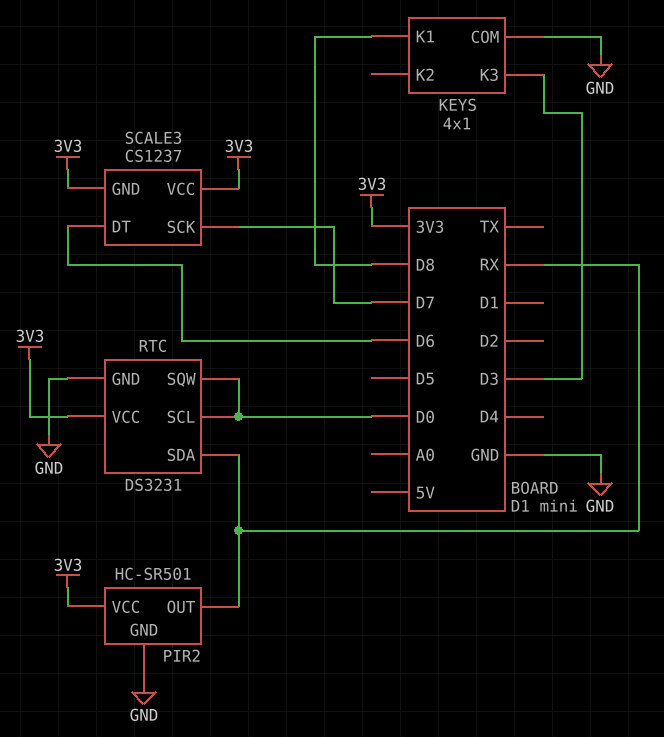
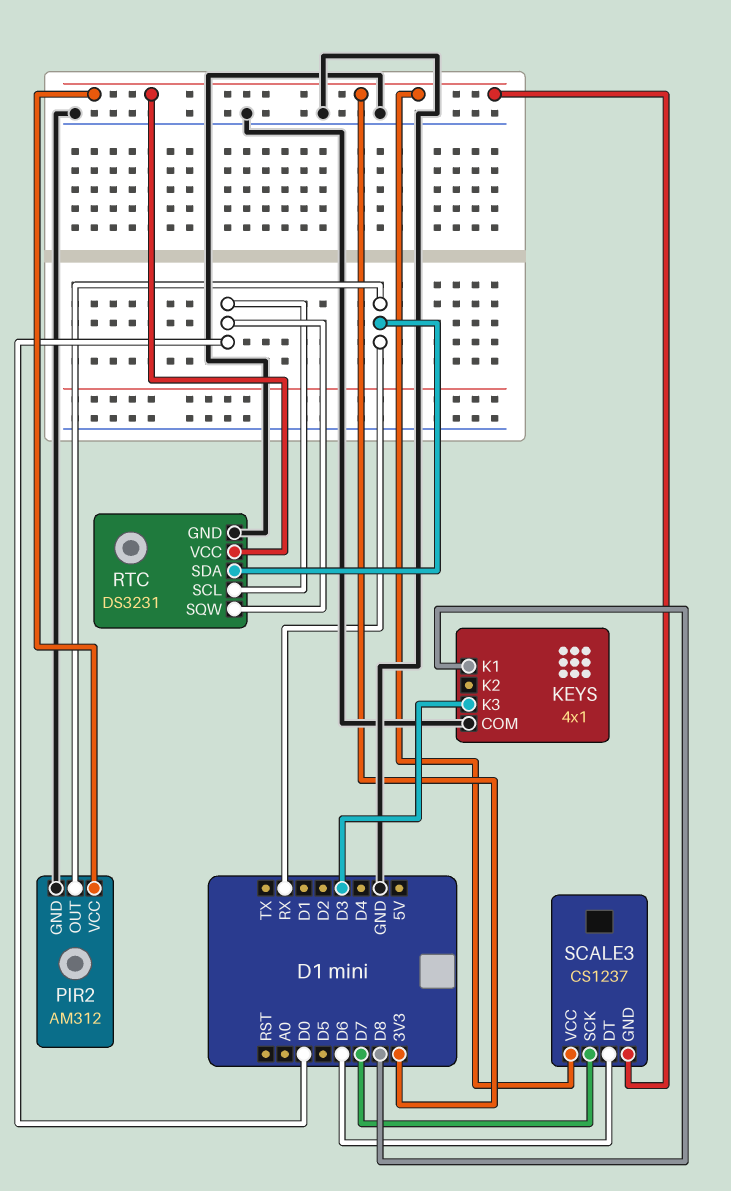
PIR2: HC-SR501 -> AM312

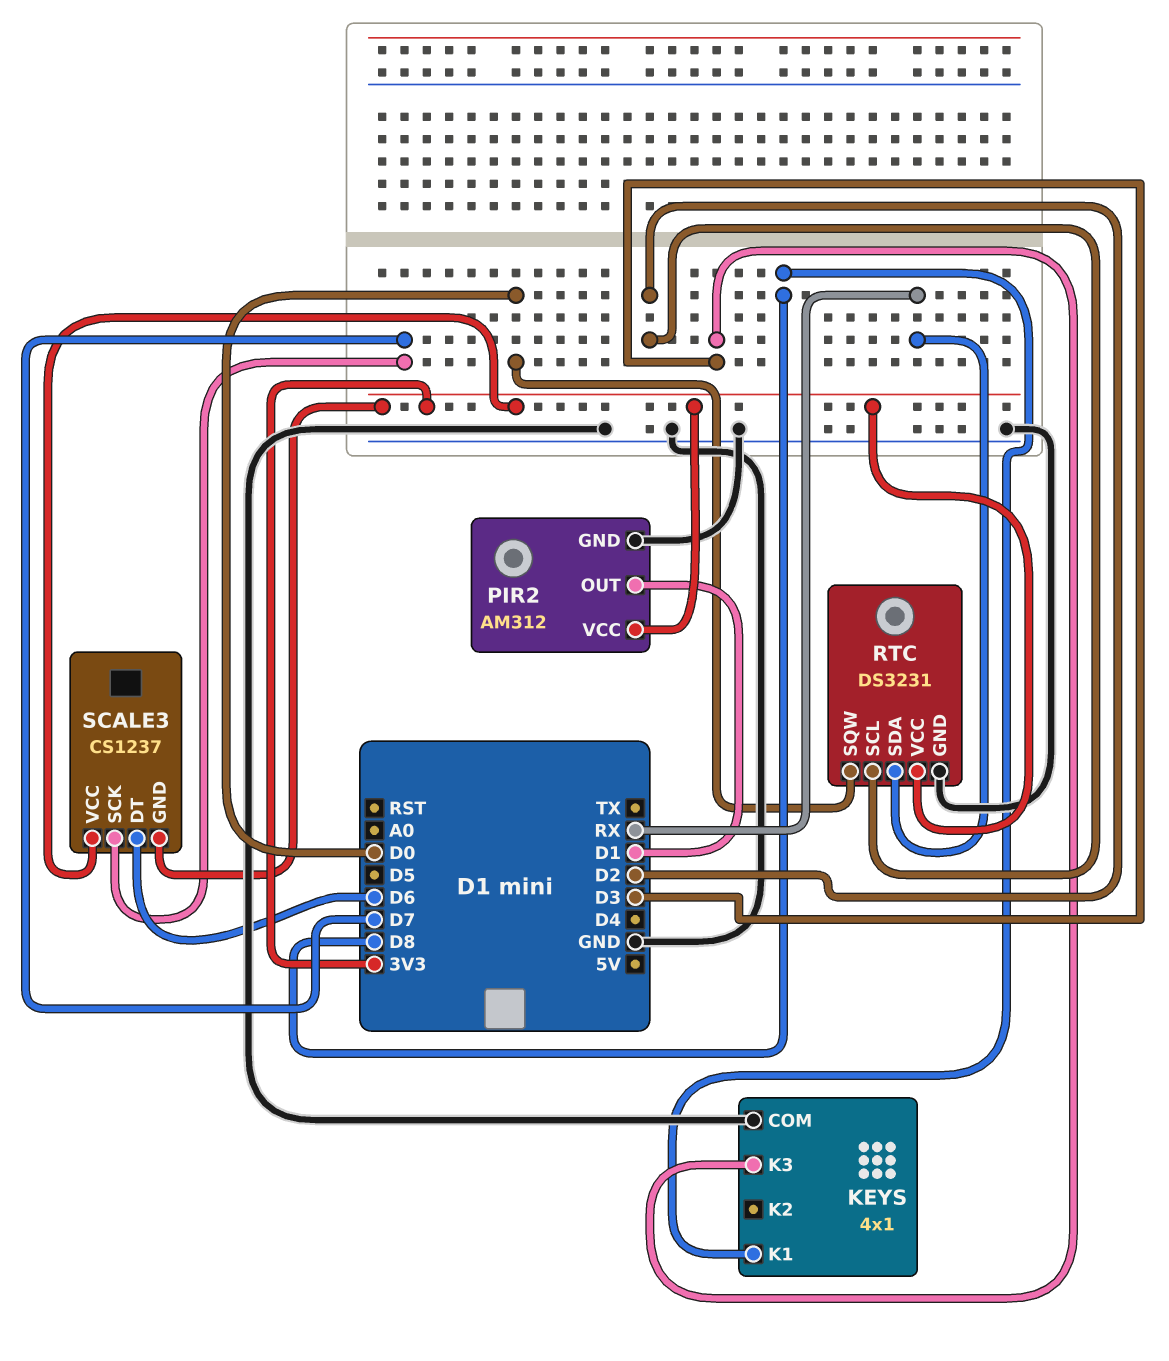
PIR2 pin OUT: RX -> D1
RTC pin SCL: D0 -> D2

